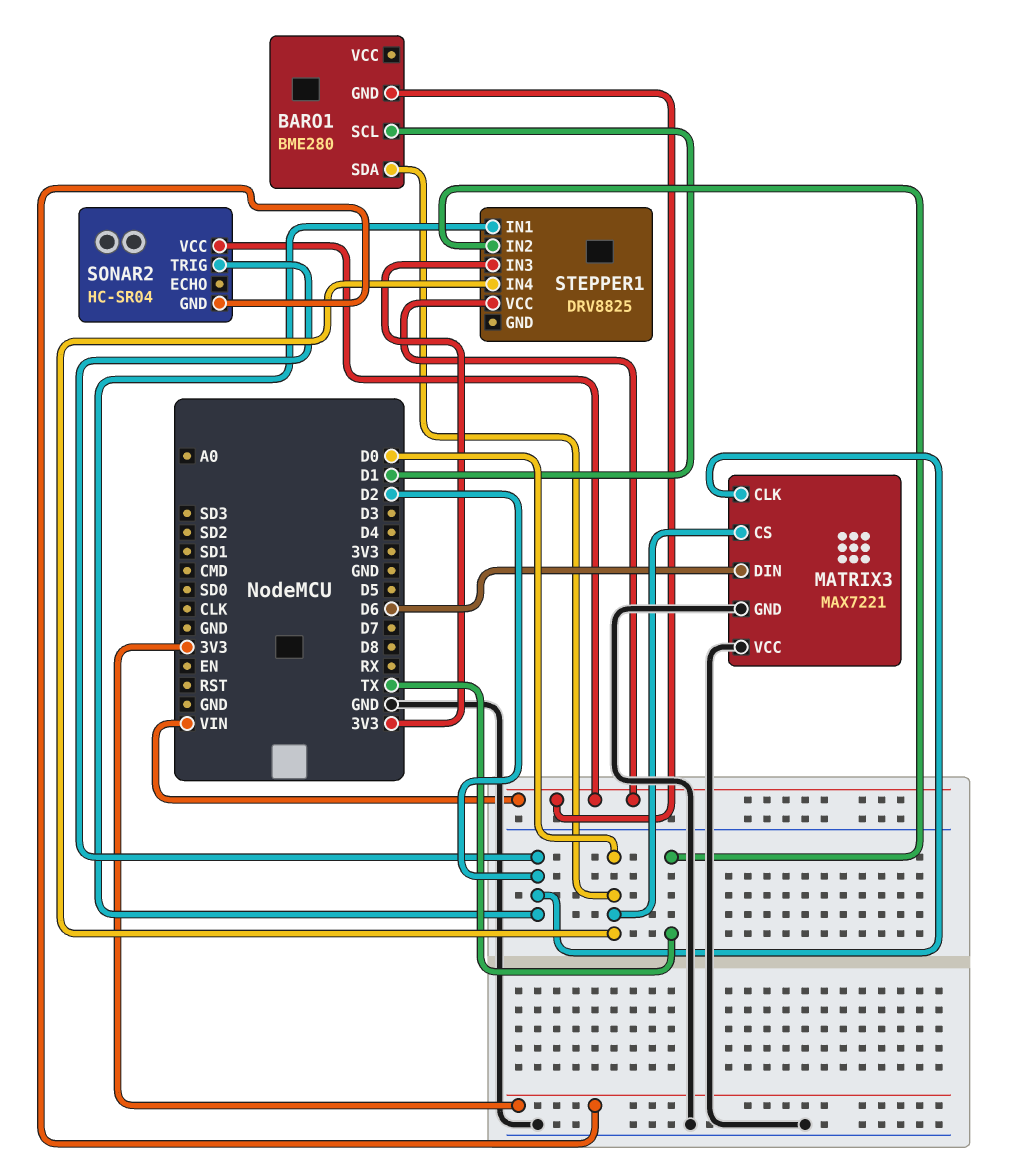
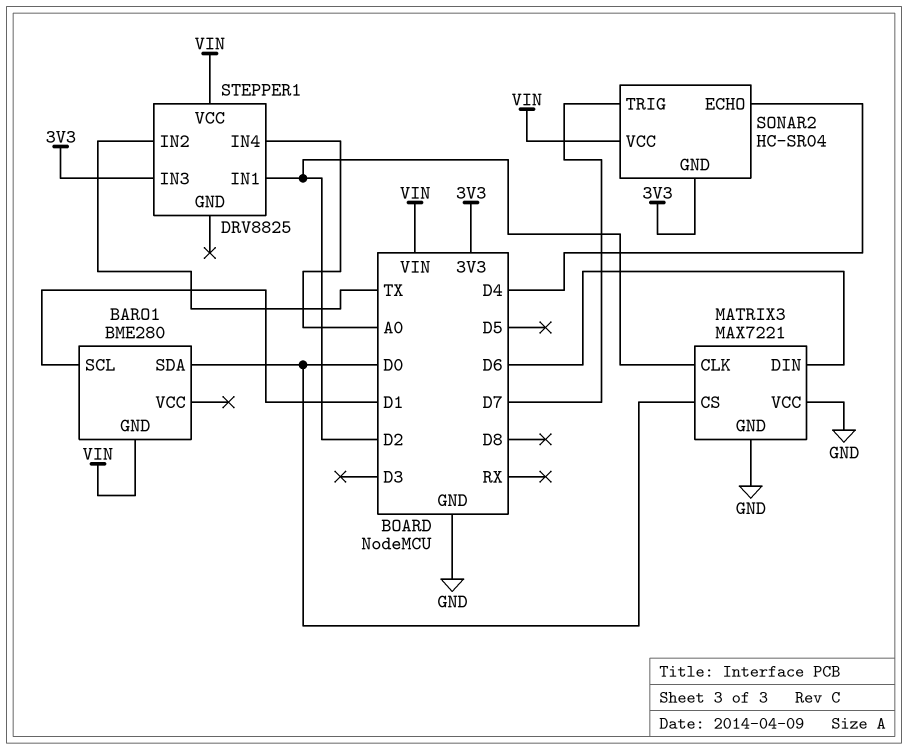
SONAR2 pin ECHO: none -> D4
SONAR2 pin TRIG: D2 -> D7
STEPPER1 pin IN4: D0 -> A0

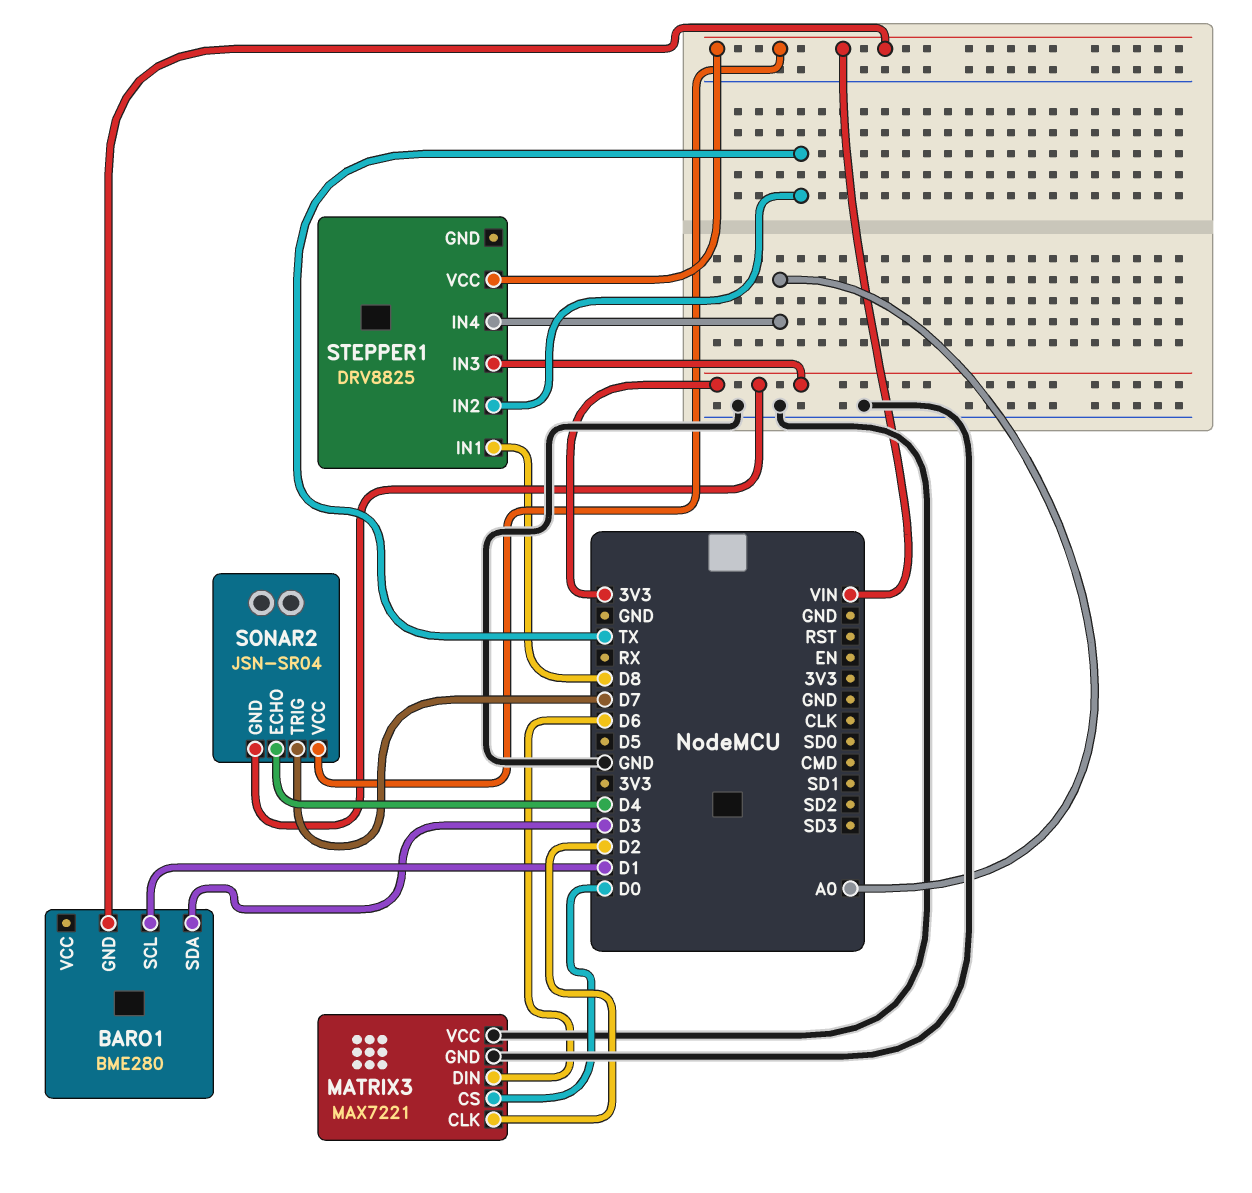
BARO1 pin SDA: D0 -> D3
SONAR2: HC-SR04 -> JSN-SR04
STEPPER1 pin IN1: D2 -> D8

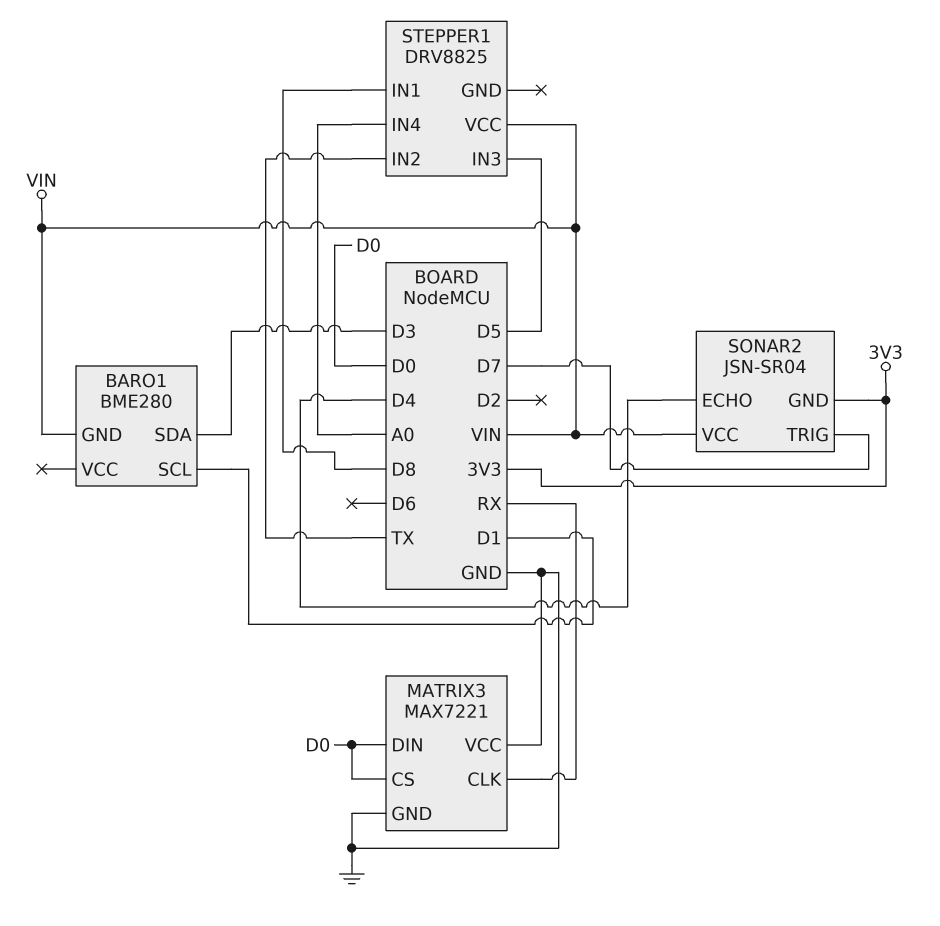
MATRIX3 pin CLK: D2 -> RX
MATRIX3 pin DIN: D6 -> D0
STEPPER1 pin IN3: 3V3 -> D5

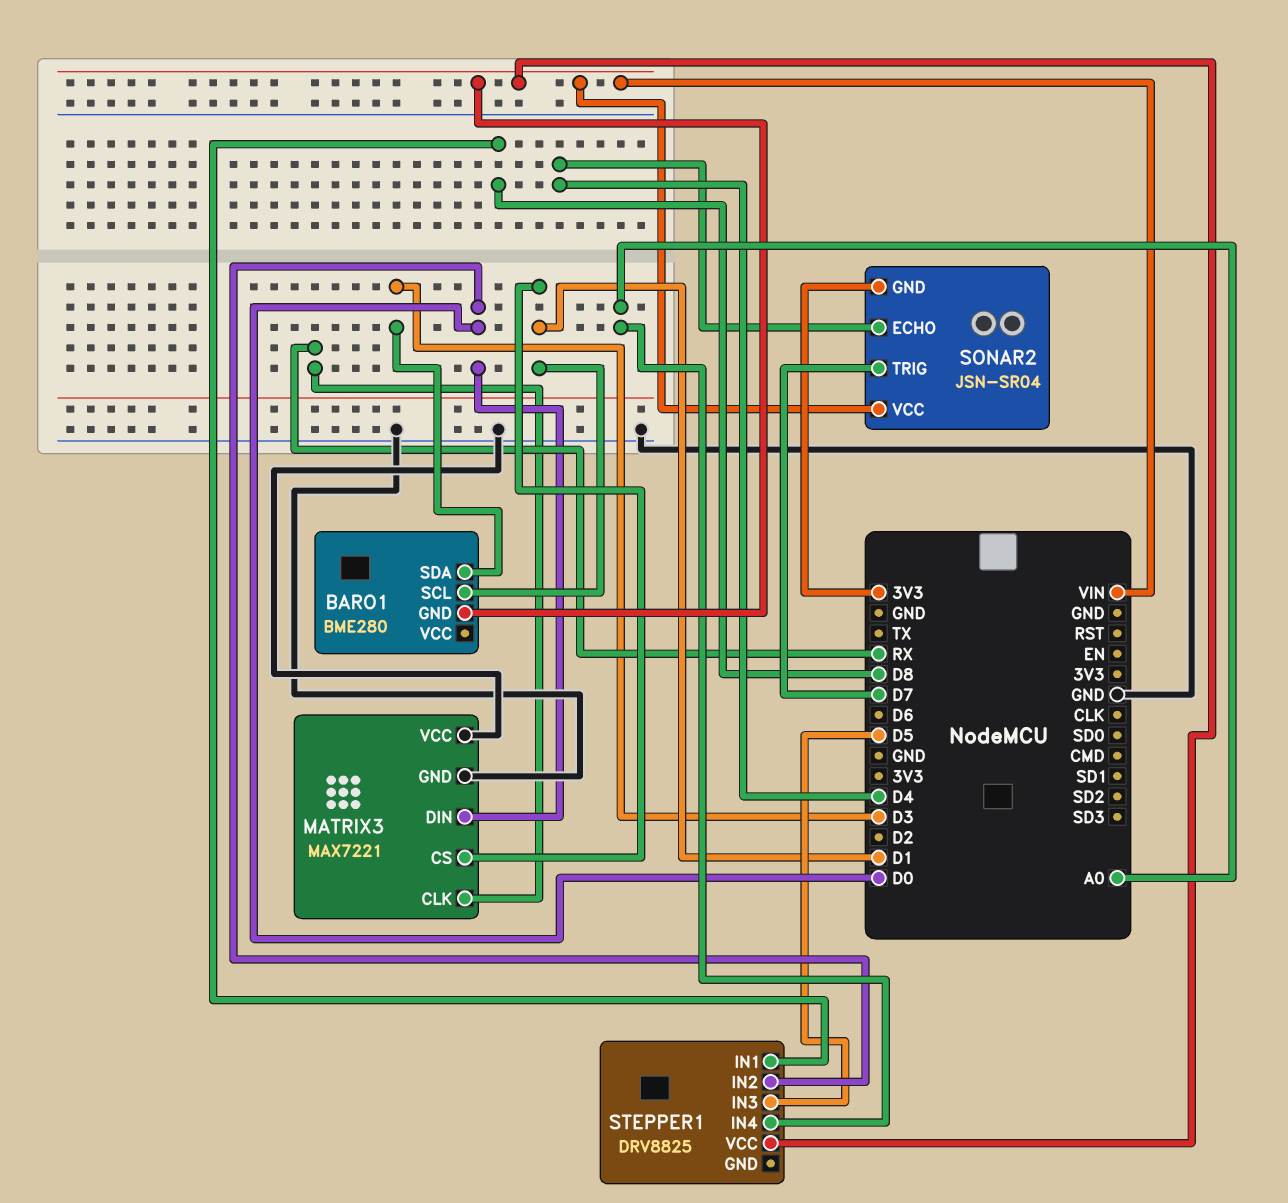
MATRIX3 pin CS: D0 -> D1
STEPPER1 pin IN2: TX -> D0

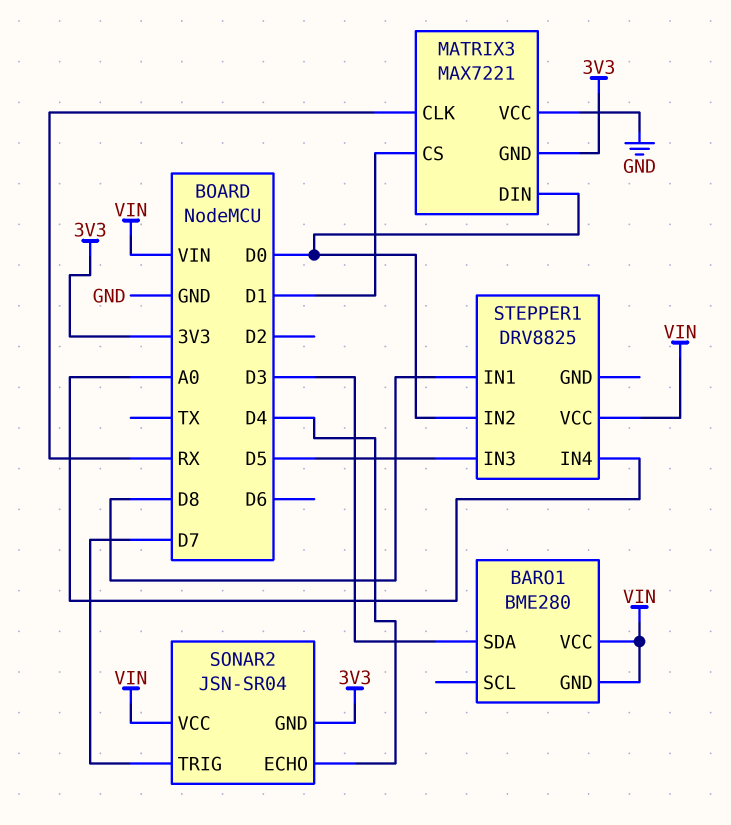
BARO1 pin SCL: D1 -> none
BARO1 pin VCC: none -> VIN
MATRIX3 pin GND: GND -> 3V3

